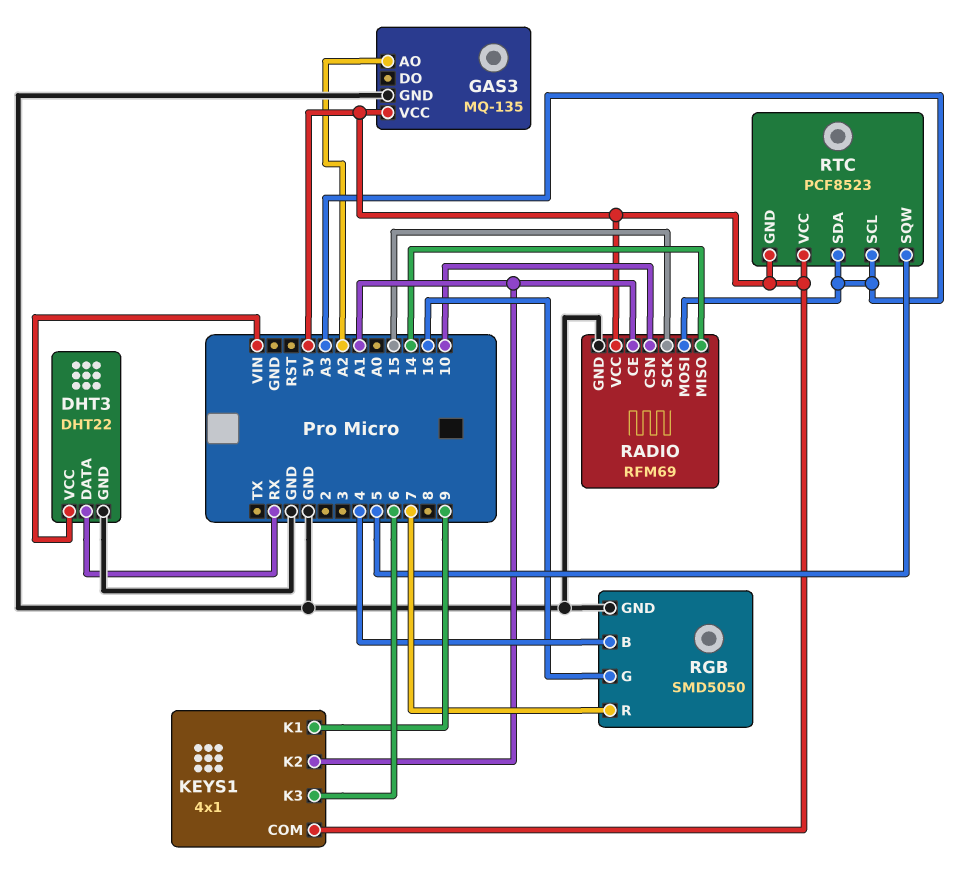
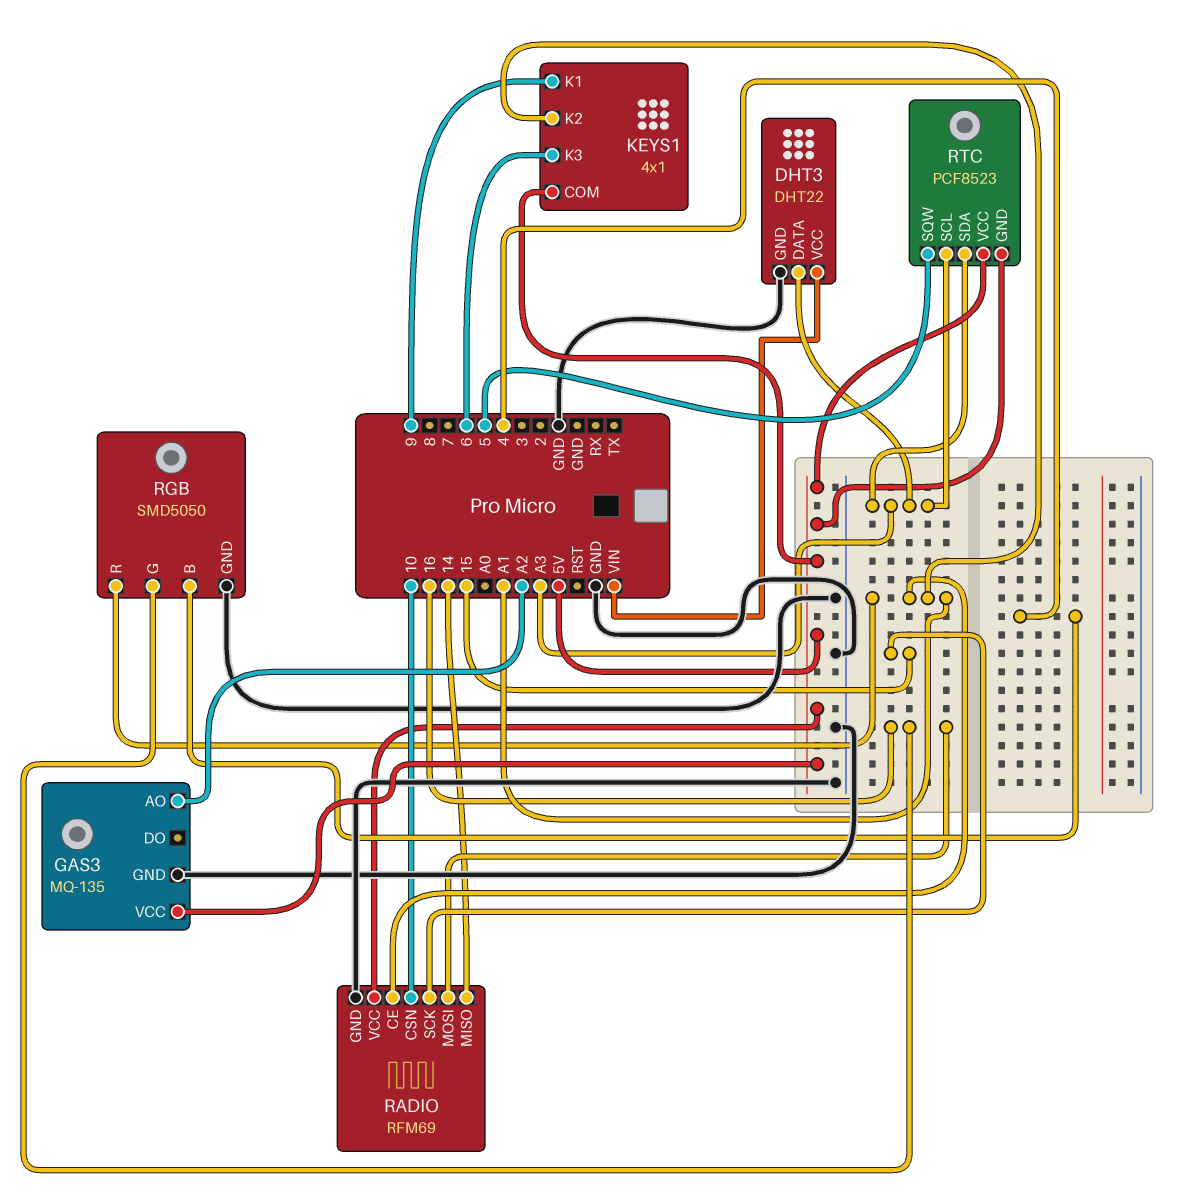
DHT3 pin DATA: RX -> A3
RADIO pin MOSI: A3 -> 16
RGB pin R: 7 -> A1

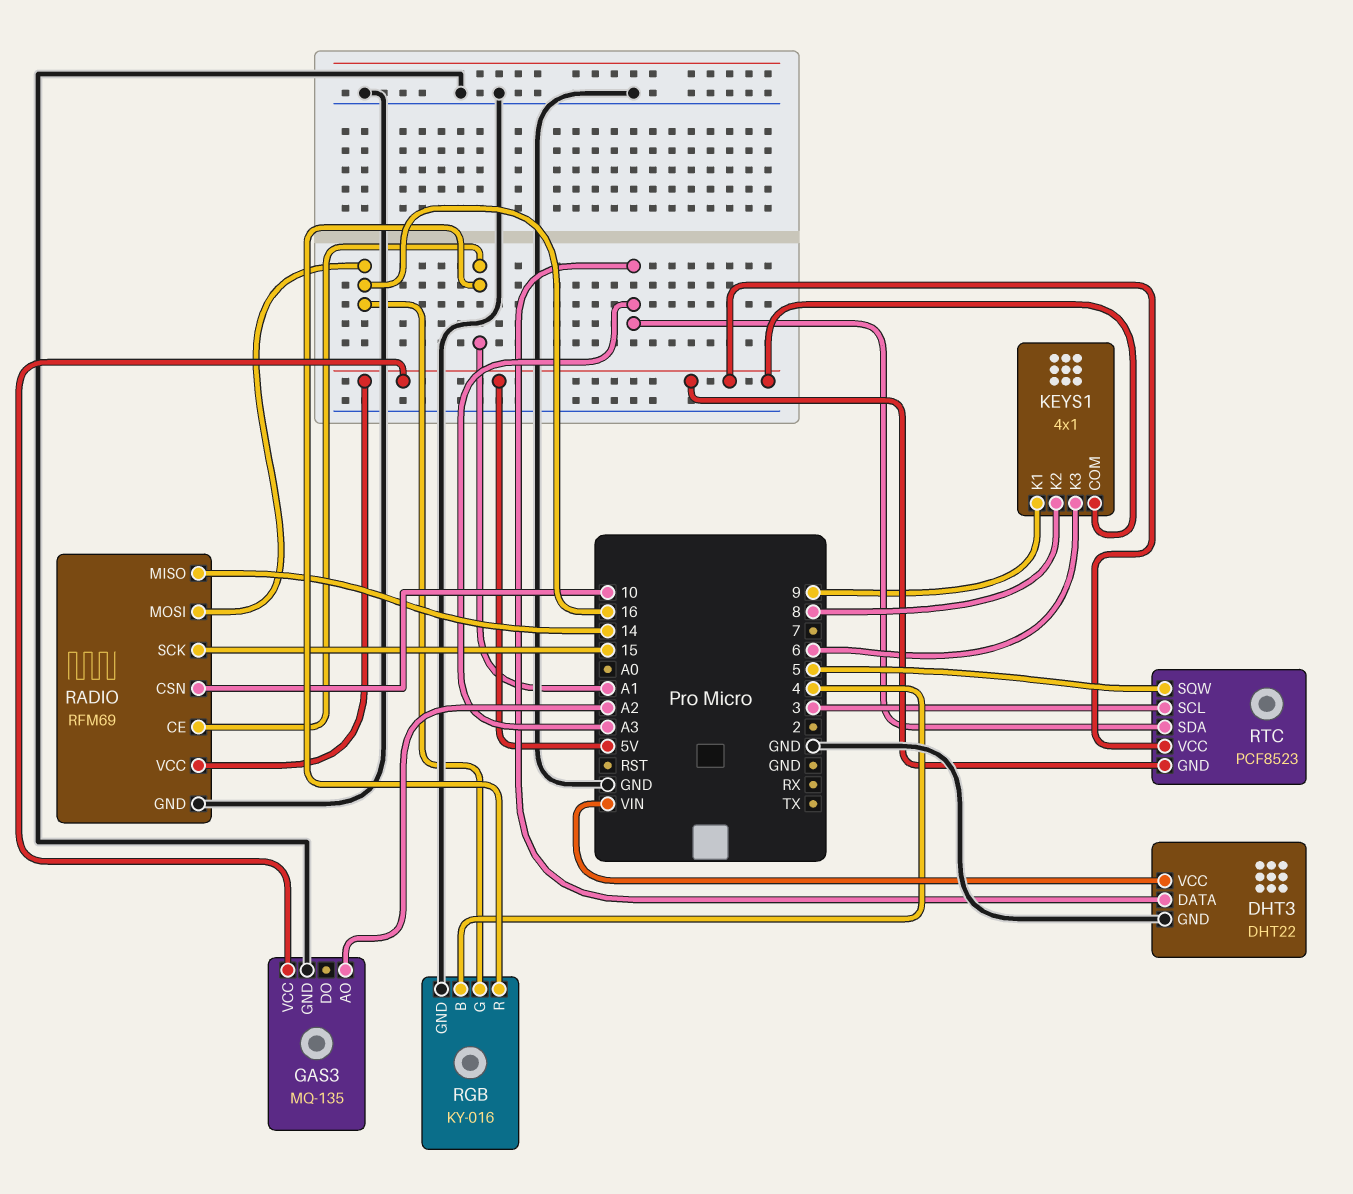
KEYS1 pin K2: A1 -> 8
RGB: SMD5050 -> KY-016
RTC pin SCL: A3 -> 3

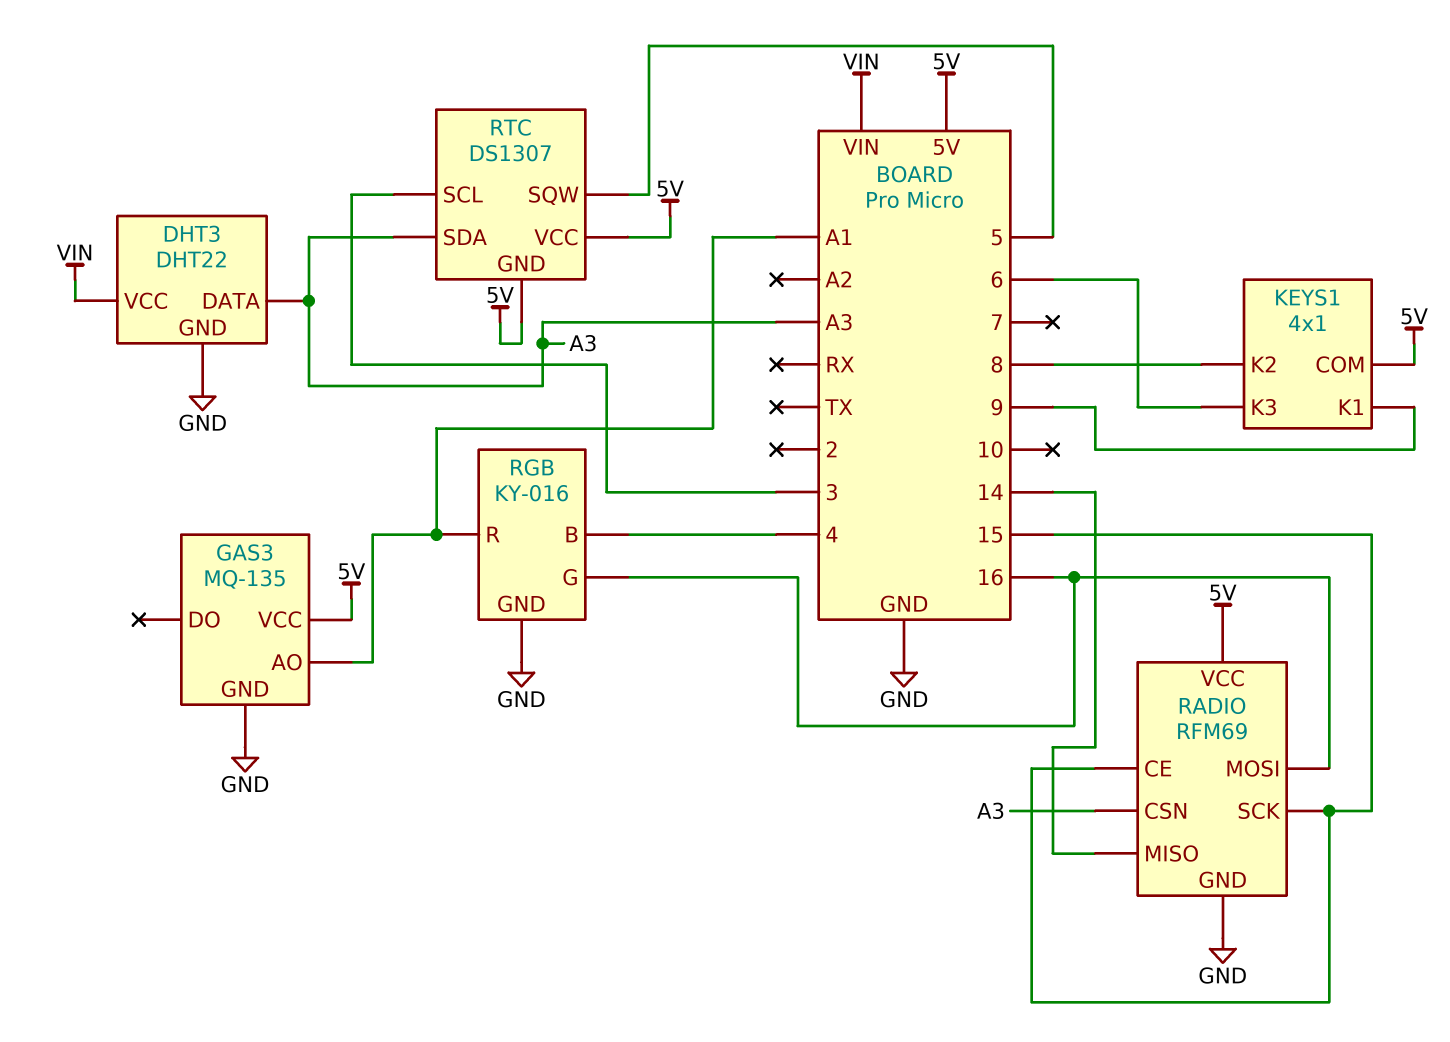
GAS3 pin AO: A2 -> A1
RADIO pin CE: A1 -> 15
RADIO pin CSN: 10 -> A3
RTC: PCF8523 -> DS1307

